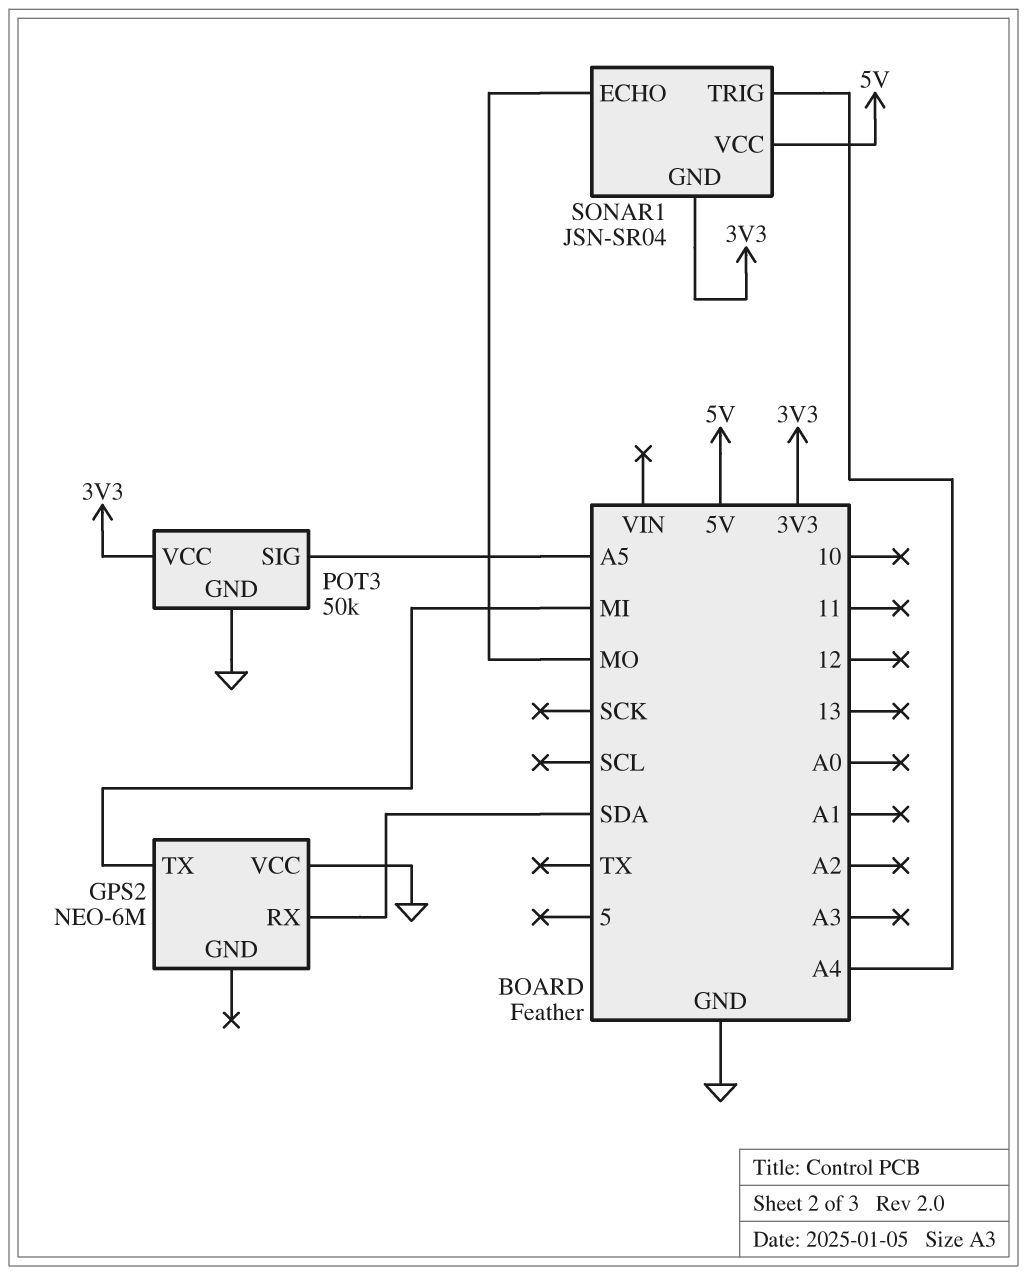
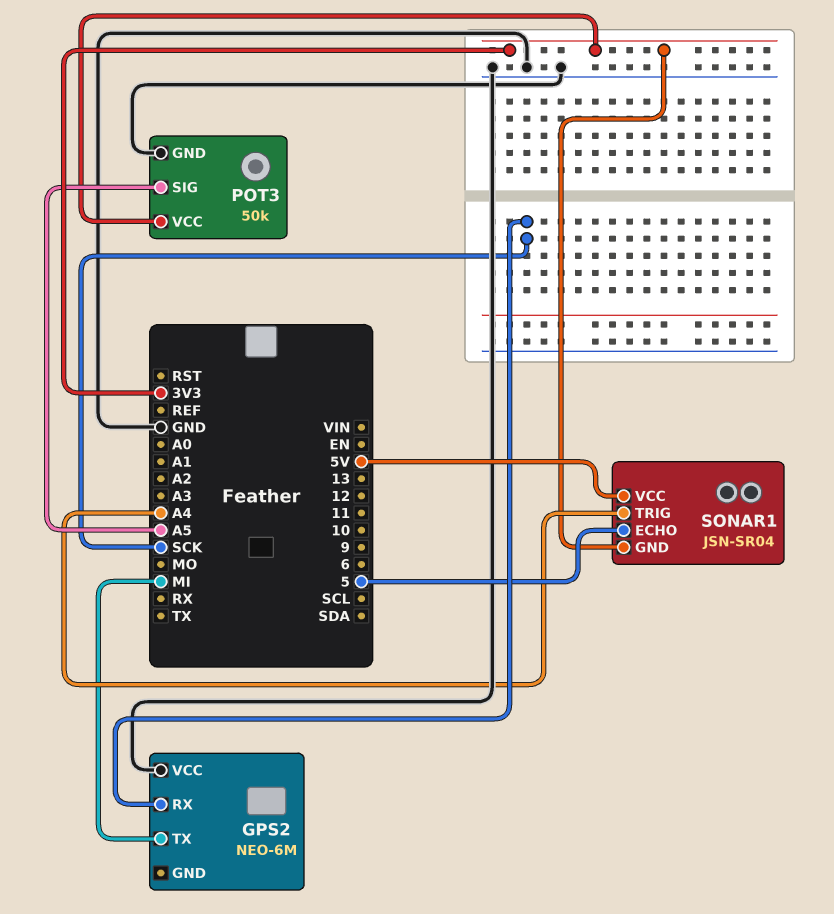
GPS2 pin RX: SDA -> SCK
SONAR1 pin ECHO: MO -> 5

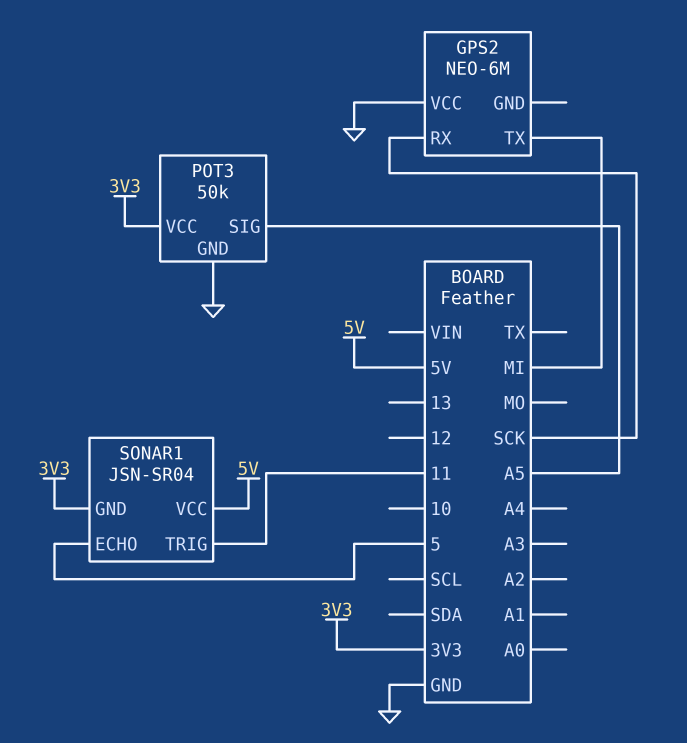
SONAR1 pin TRIG: A4 -> 11

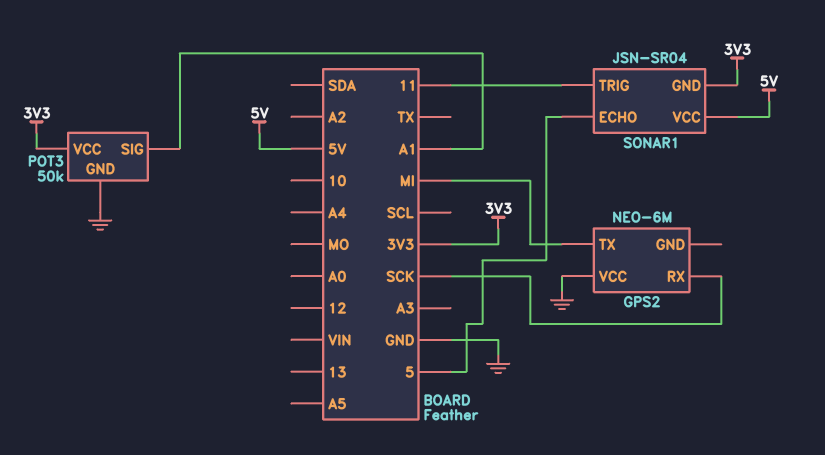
POT3 pin SIG: A5 -> A1

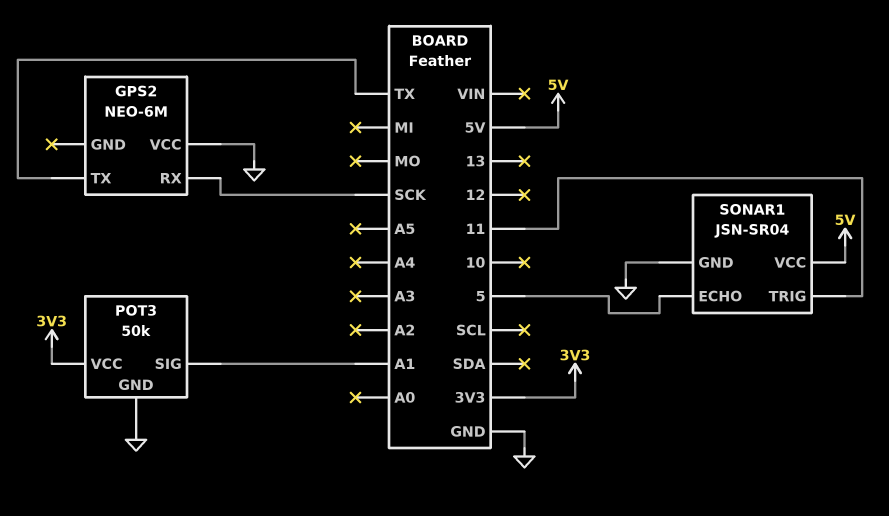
GPS2 pin TX: MI -> TX
SONAR1 pin GND: 3V3 -> GND

